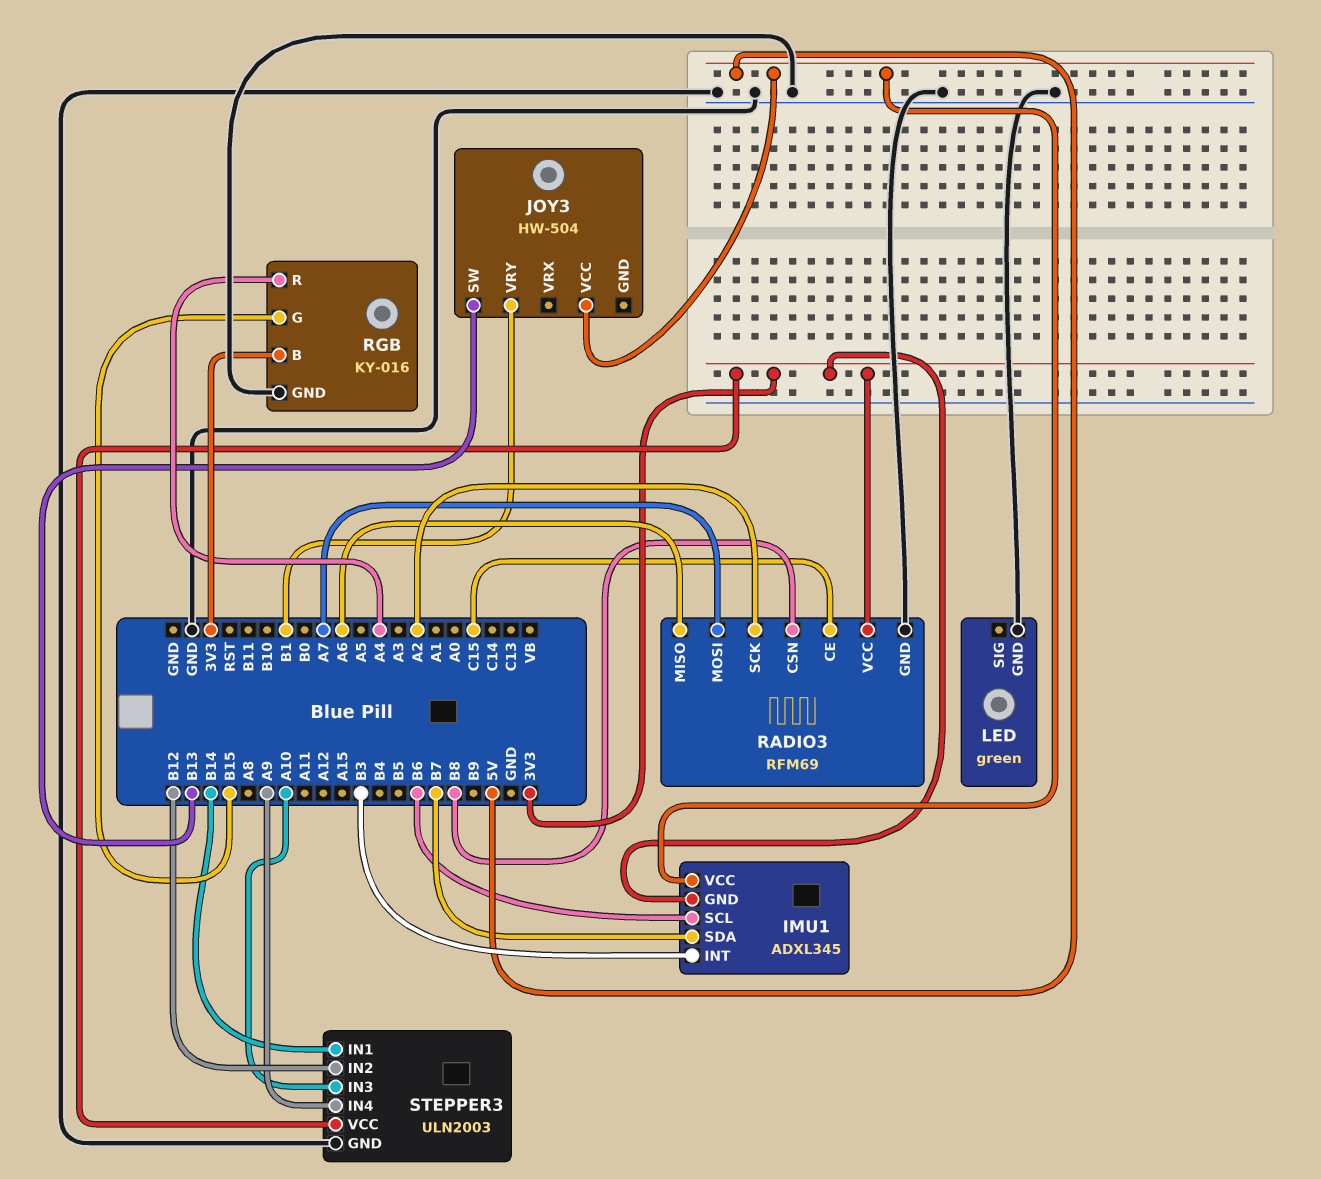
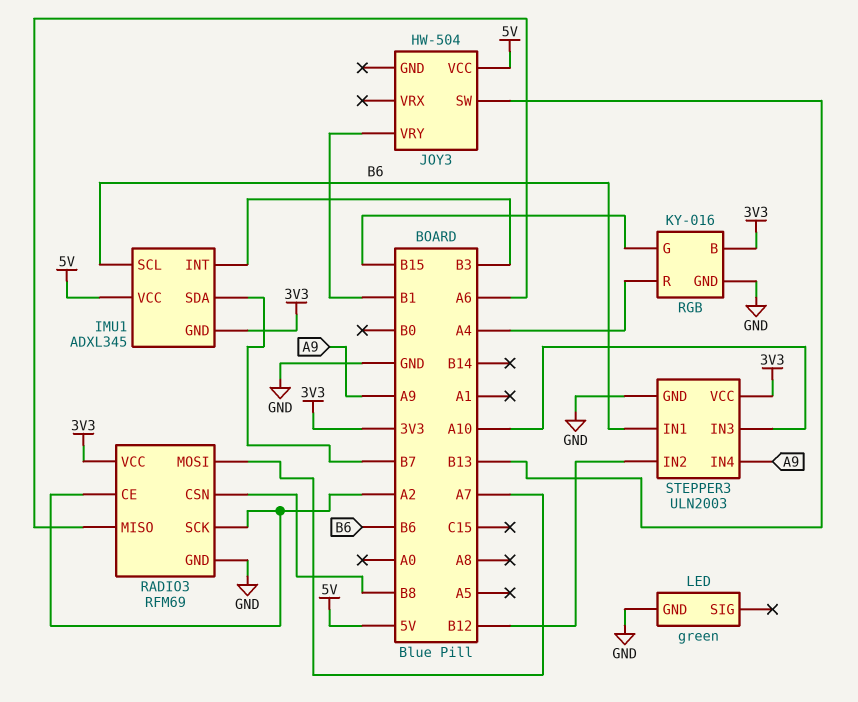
RADIO3 pin CE: C15 -> A2
STEPPER3 pin IN1: B14 -> B6

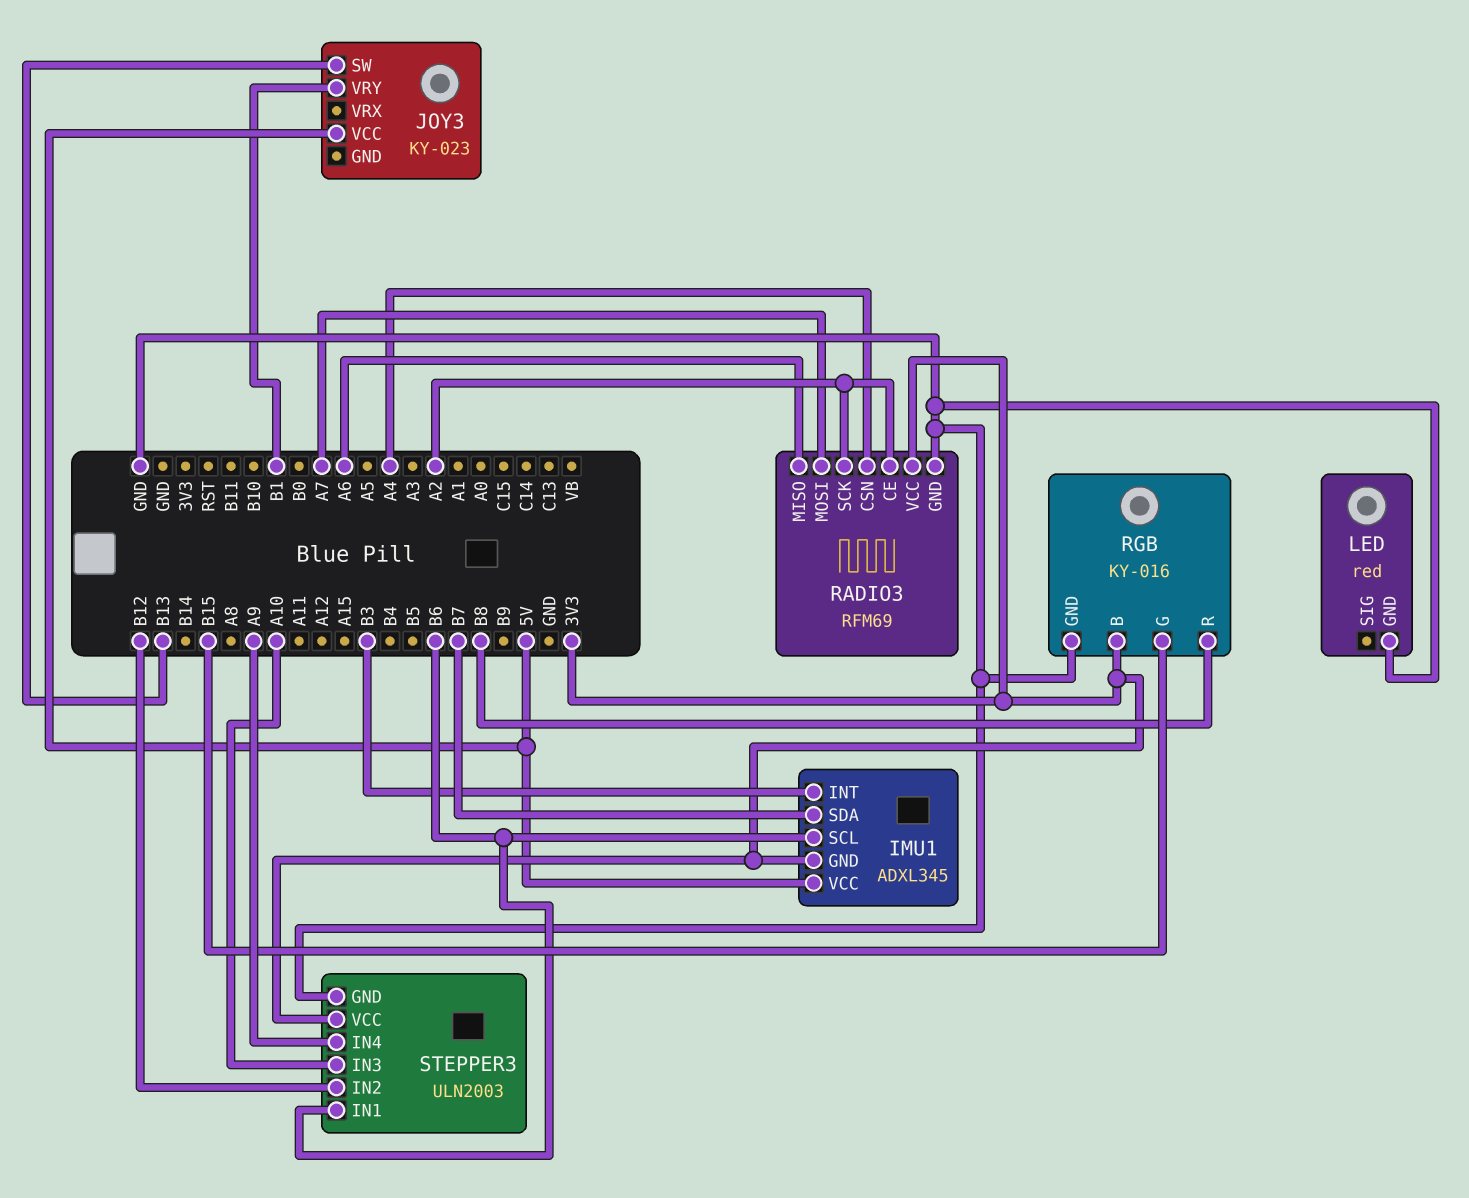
JOY3: HW-504 -> KY-023
LED: green -> red
RADIO3 pin CSN: B8 -> A4
RGB pin R: A4 -> B8

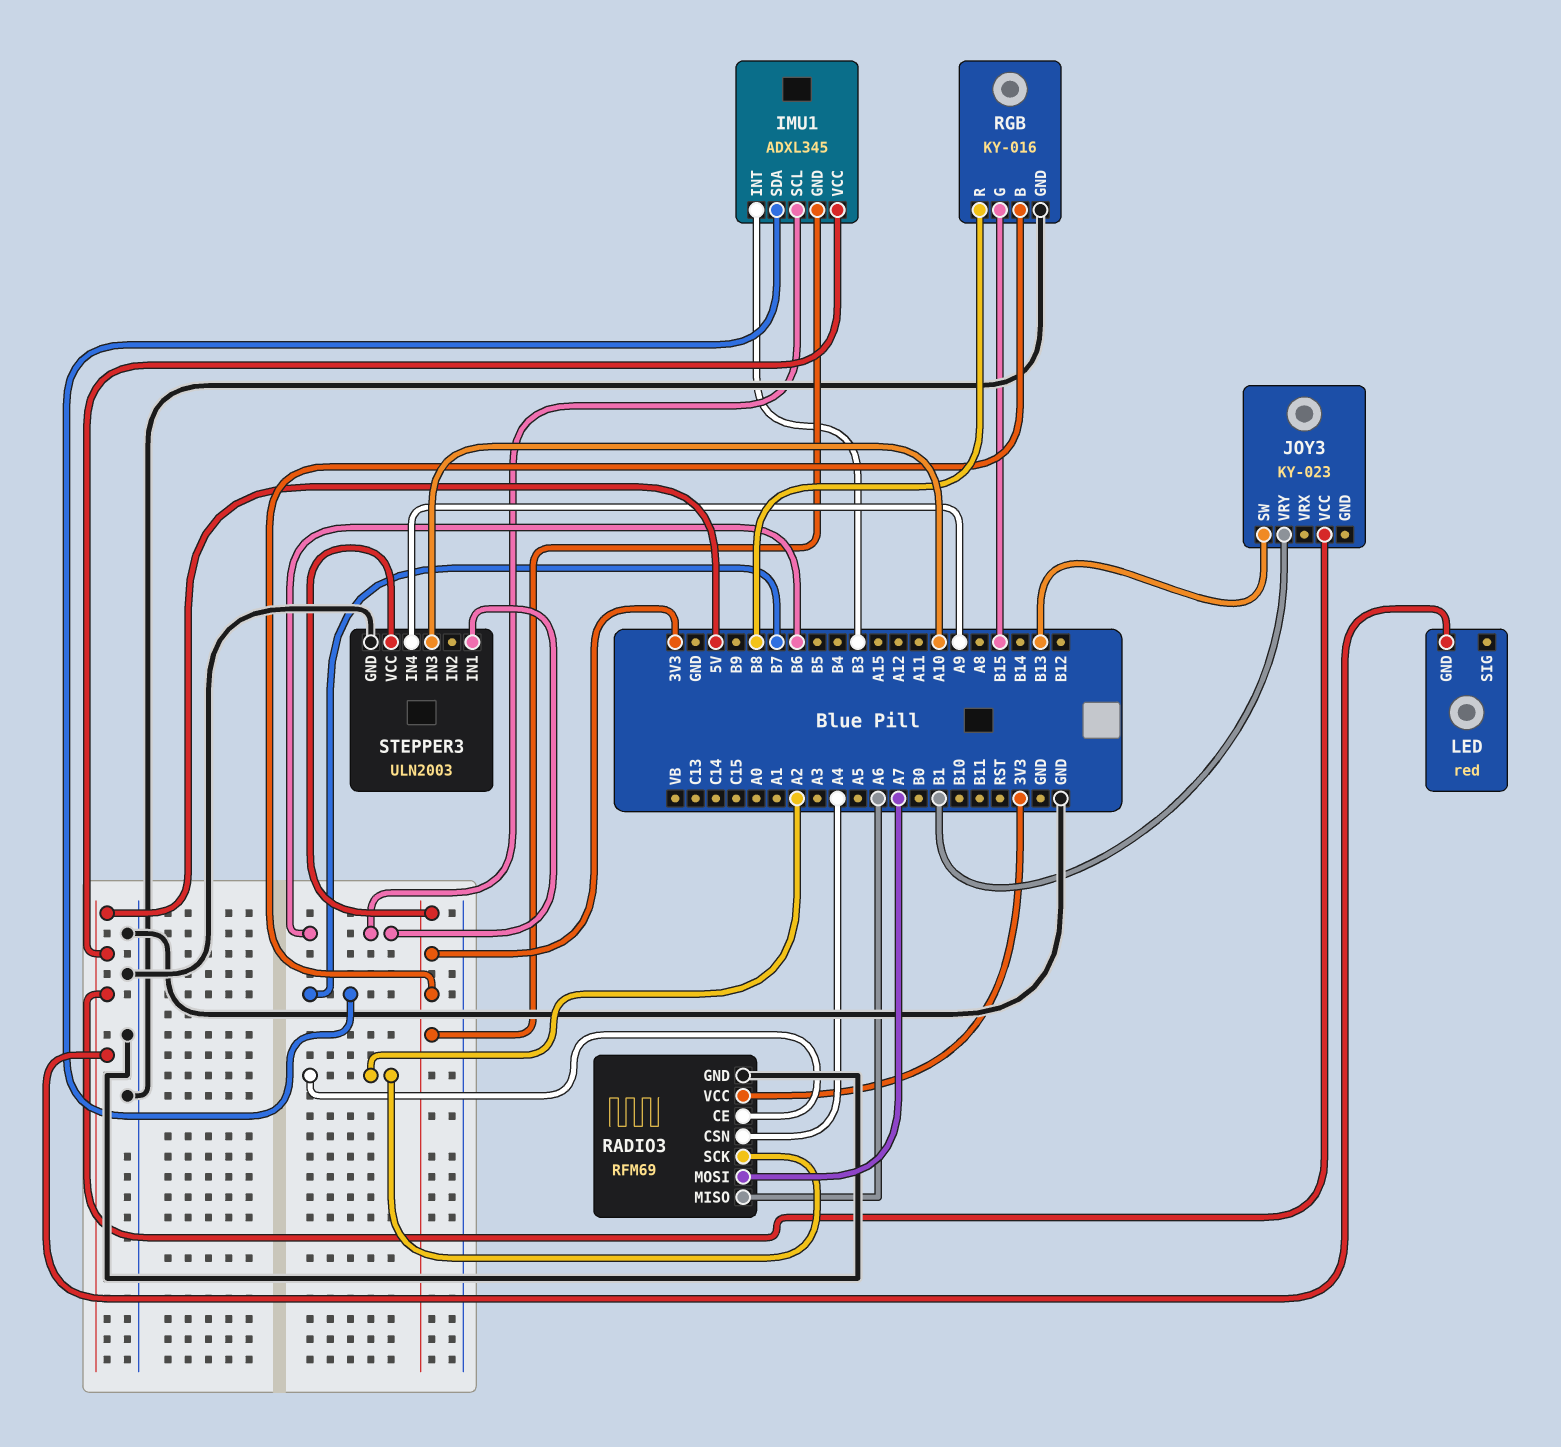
LED pin GND: GND -> 5V
STEPPER3 pin IN2: B12 -> none

